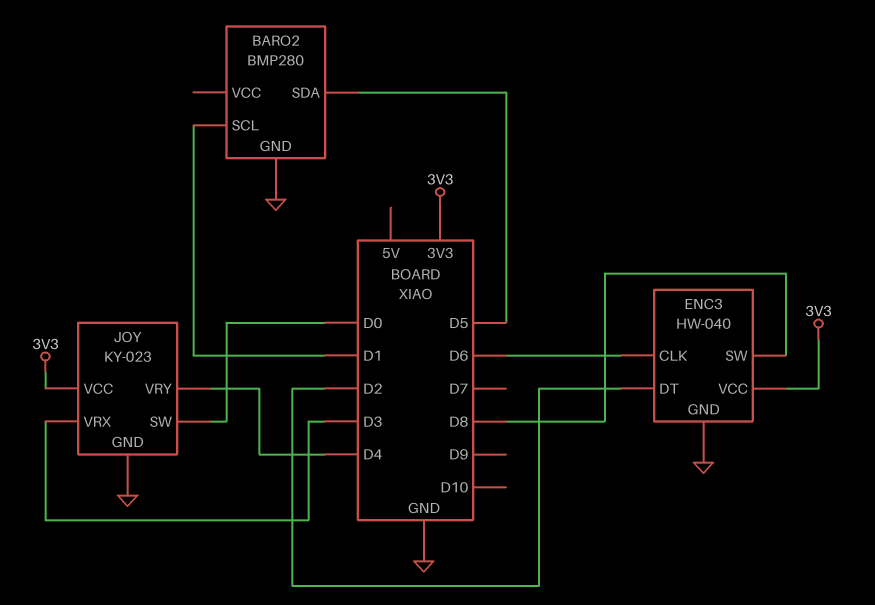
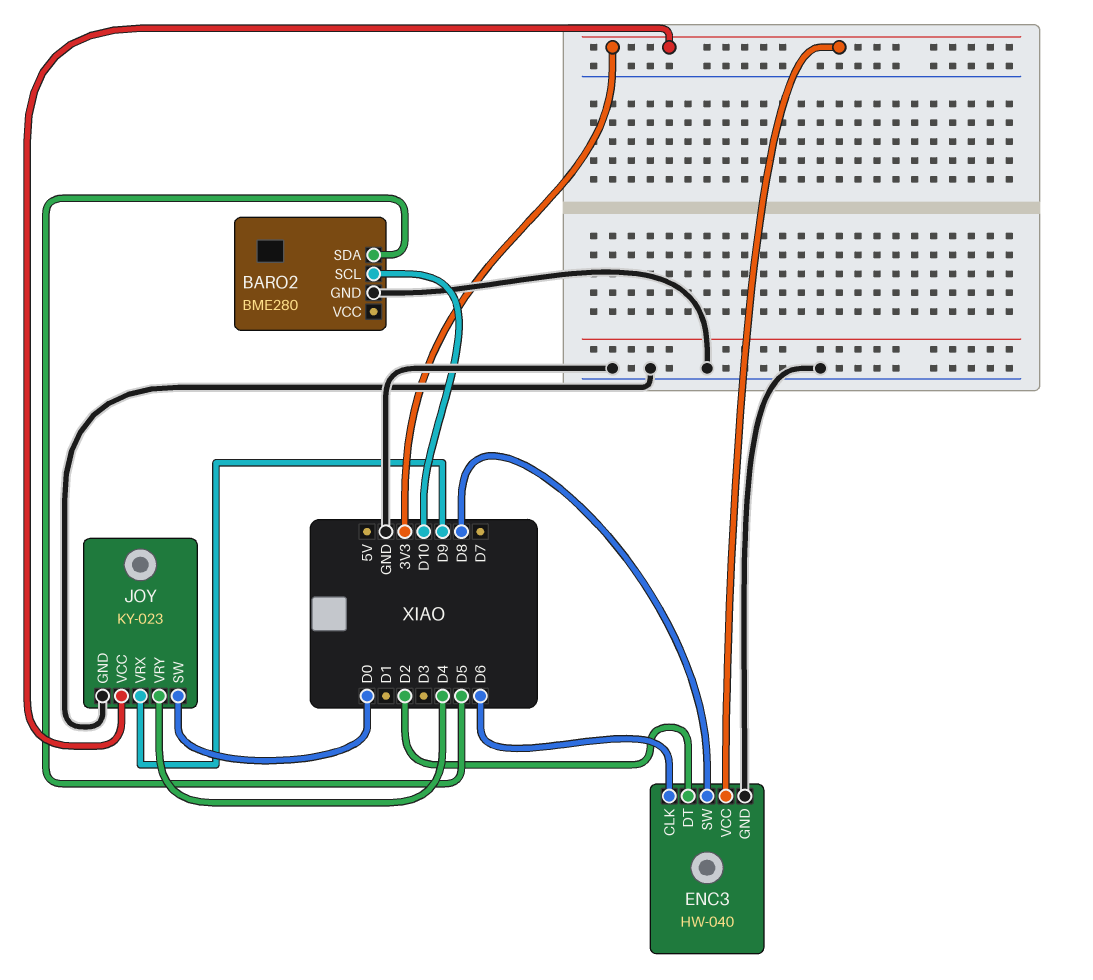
BARO2: BMP280 -> BME280
BARO2 pin SCL: D1 -> D10
JOY pin VRX: D3 -> D9

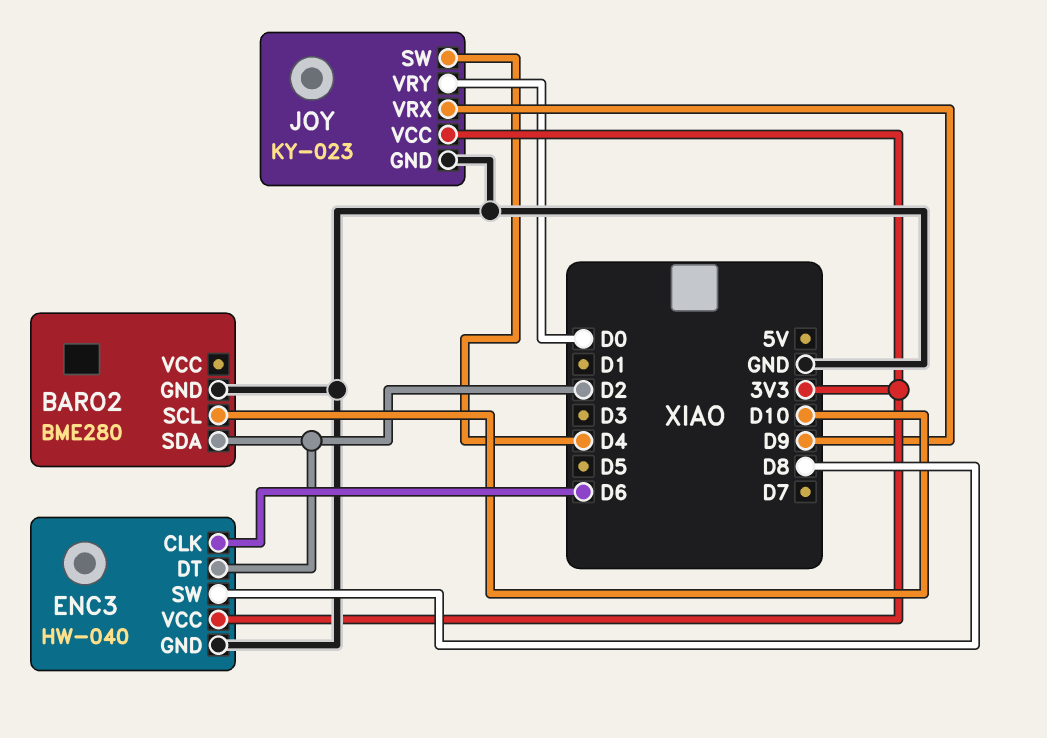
BARO2 pin SDA: D5 -> D2
JOY pin SW: D0 -> D4
JOY pin VRY: D4 -> D0

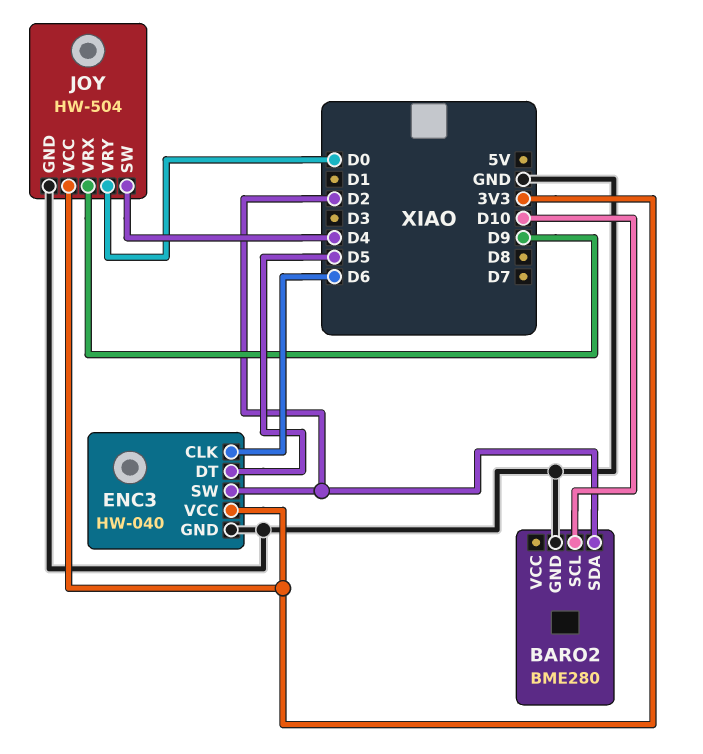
ENC3 pin DT: D2 -> D5
ENC3 pin SW: D8 -> D2
JOY: KY-023 -> HW-504

